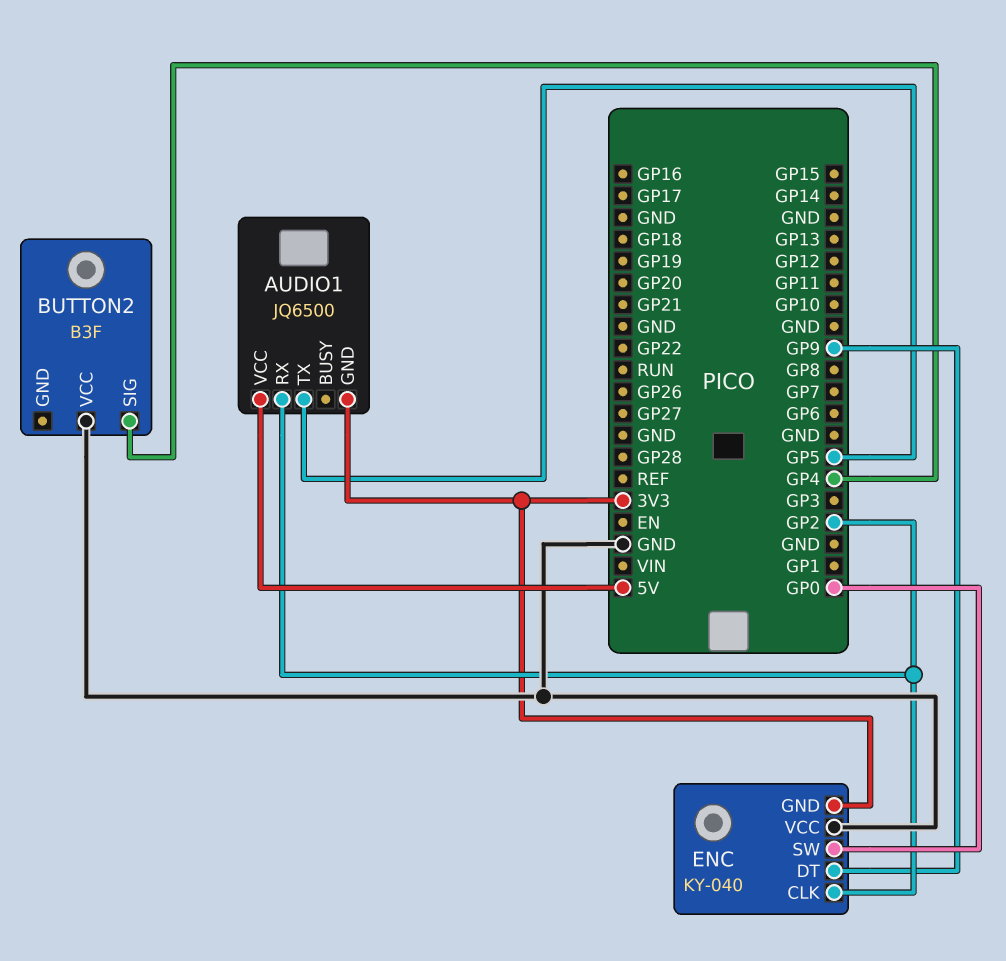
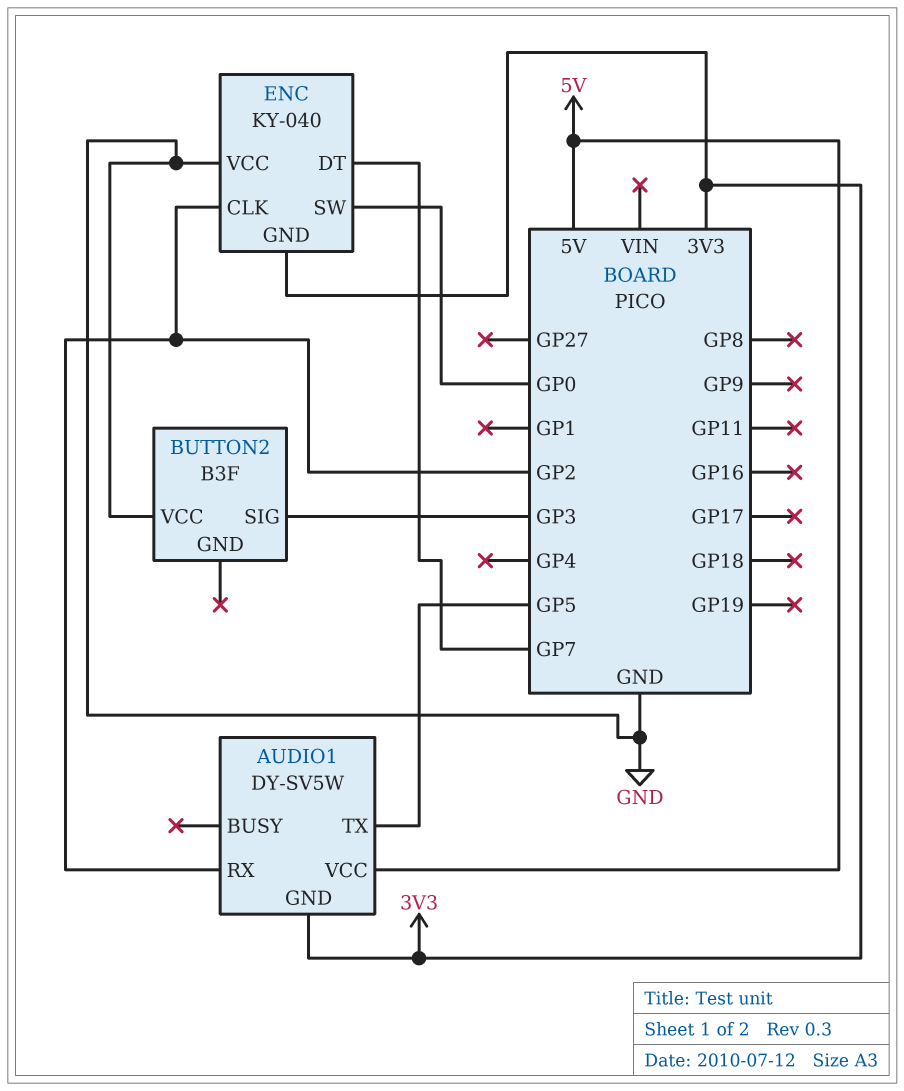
AUDIO1: JQ6500 -> DY-SV5W
BUTTON2 pin SIG: GP4 -> GP3
ENC pin DT: GP9 -> GP7

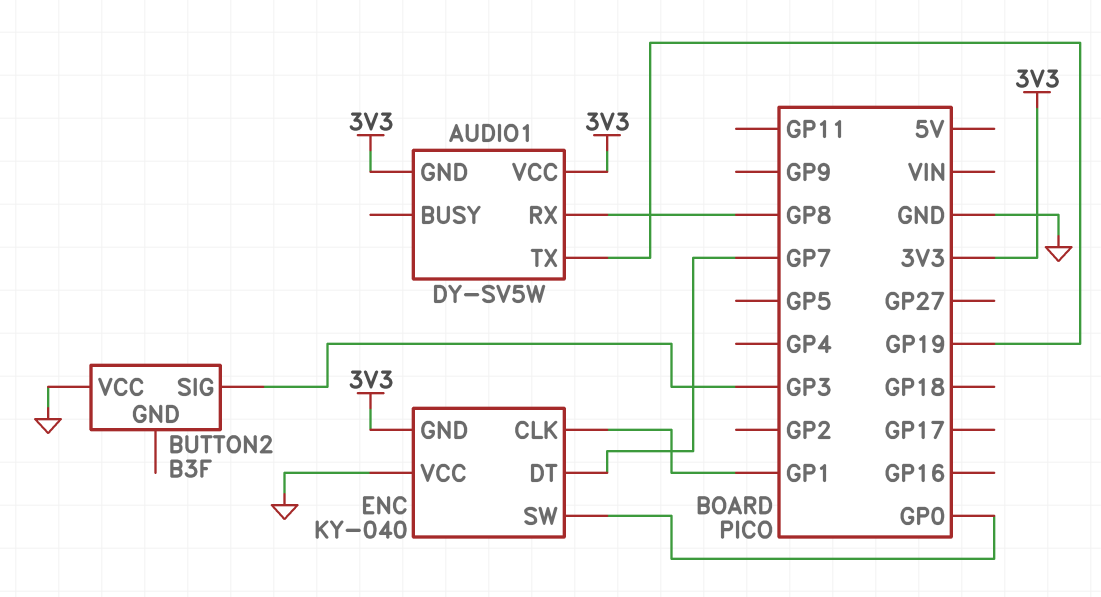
AUDIO1 pin RX: GP2 -> GP8
AUDIO1 pin TX: GP5 -> GP19
AUDIO1 pin VCC: 5V -> 3V3
ENC pin CLK: GP2 -> GP1

